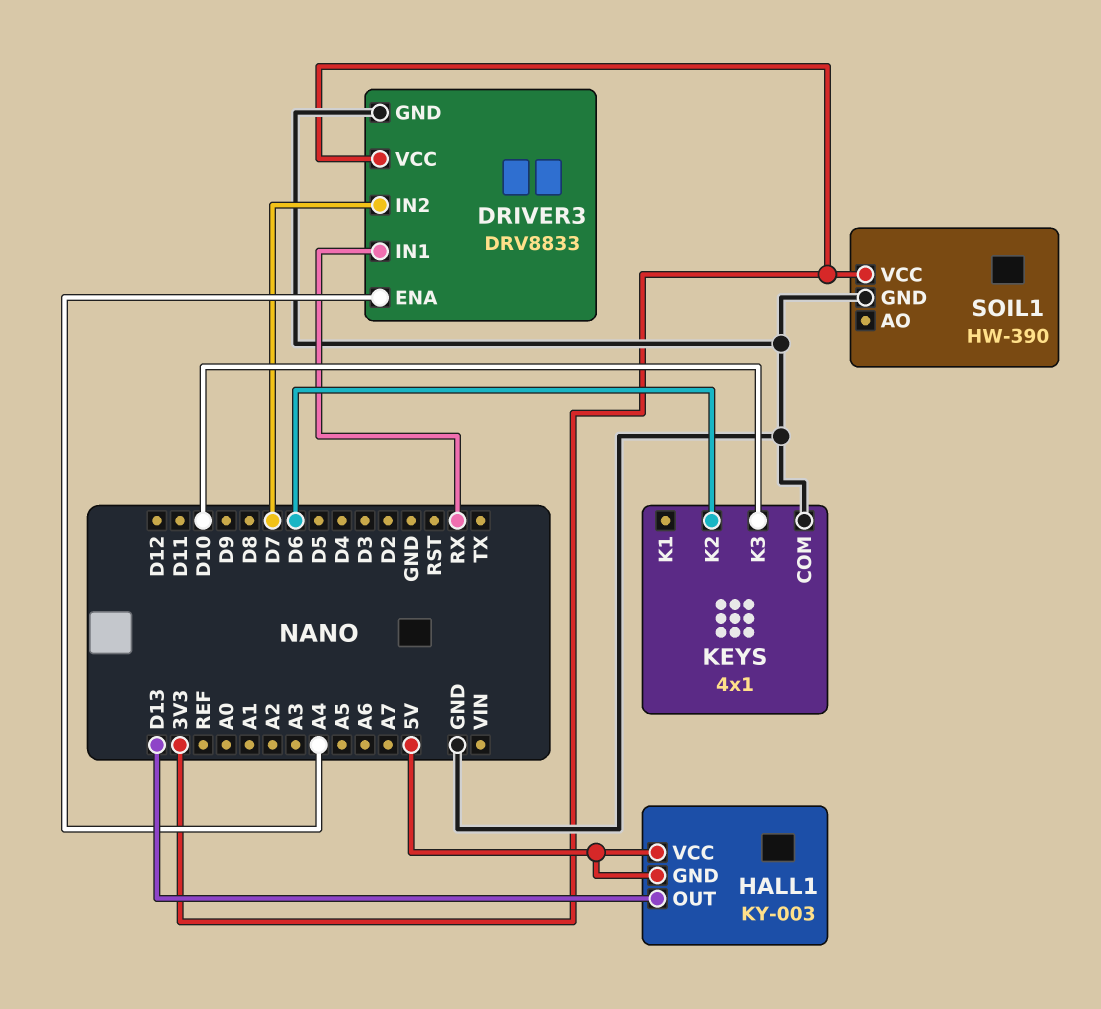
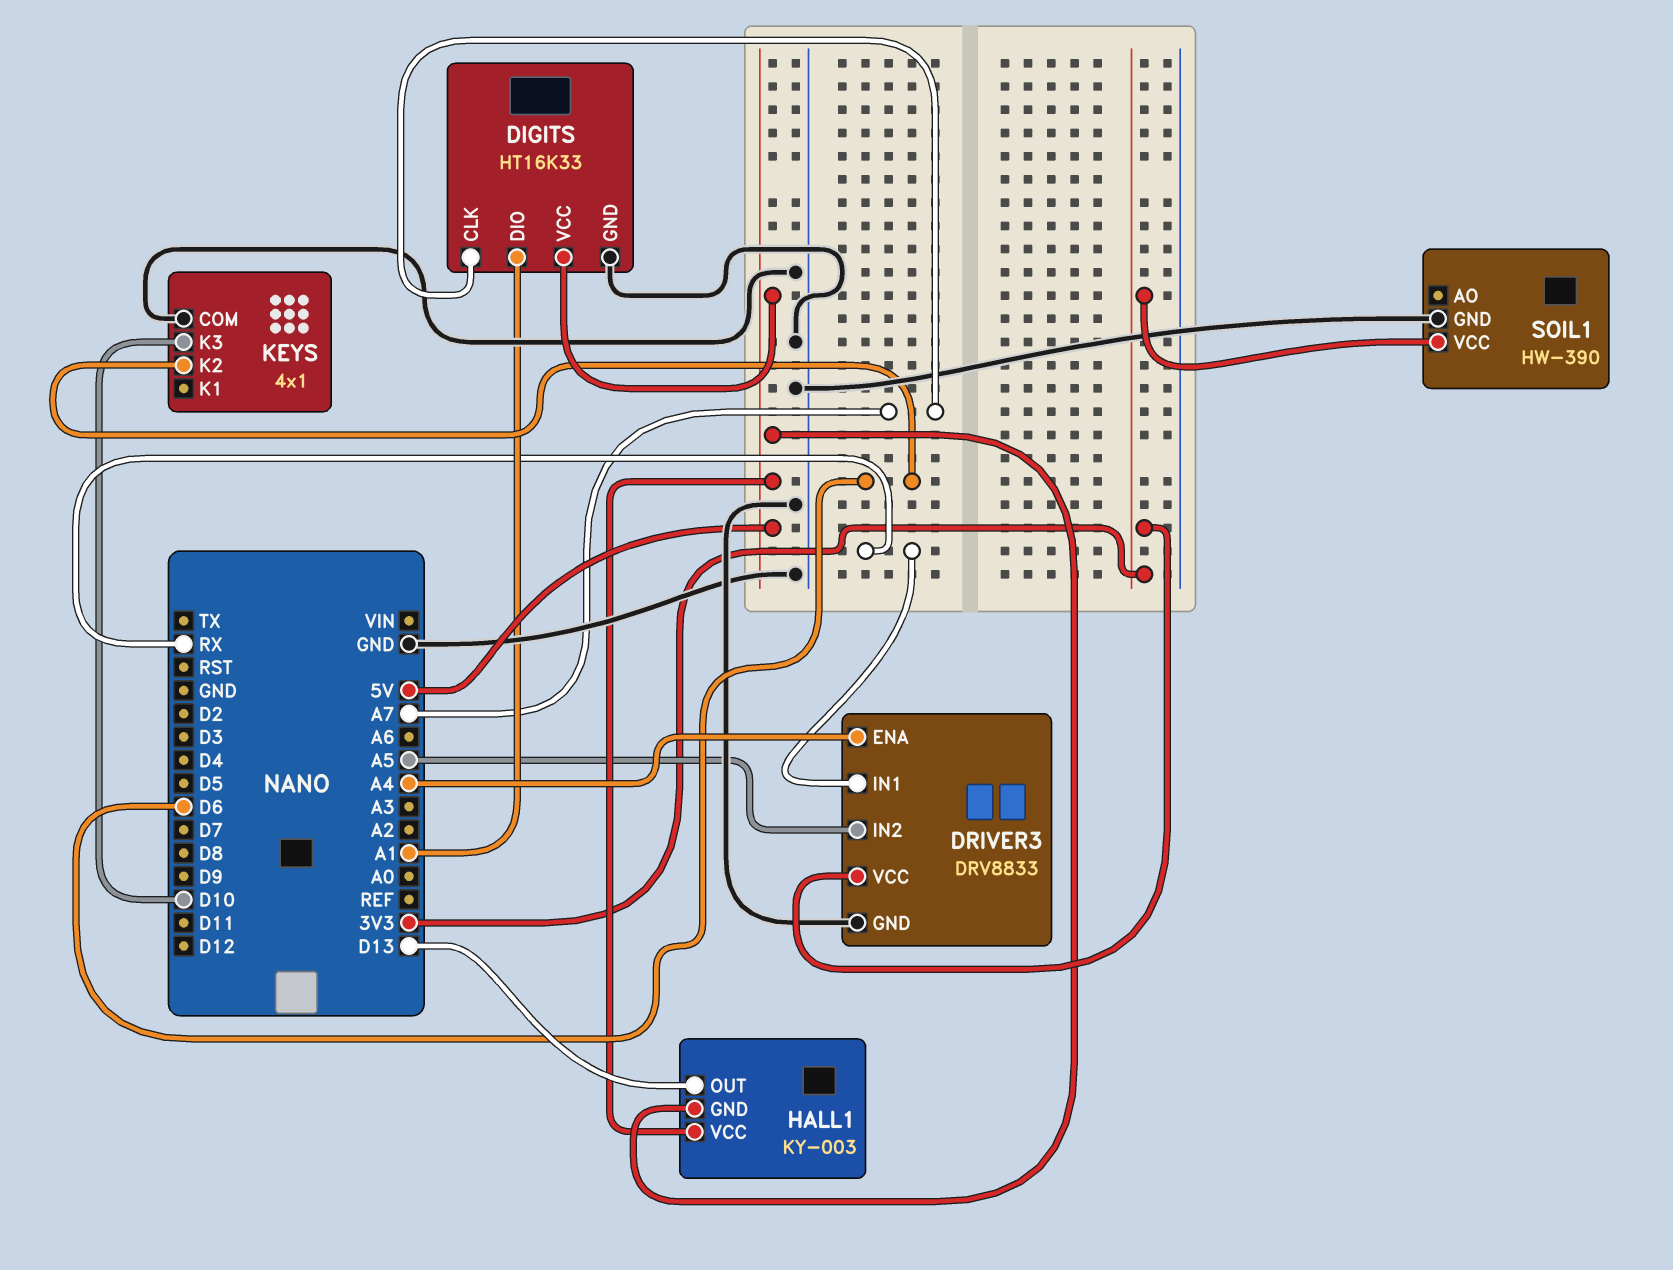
DIGITS: none -> HT16K33
DIGITS pin CLK: none -> A7
DIGITS pin DIO: none -> A1
DIGITS pin GND: none -> GND
DIGITS pin VCC: none -> 5V
DRIVER3 pin IN2: D7 -> A5

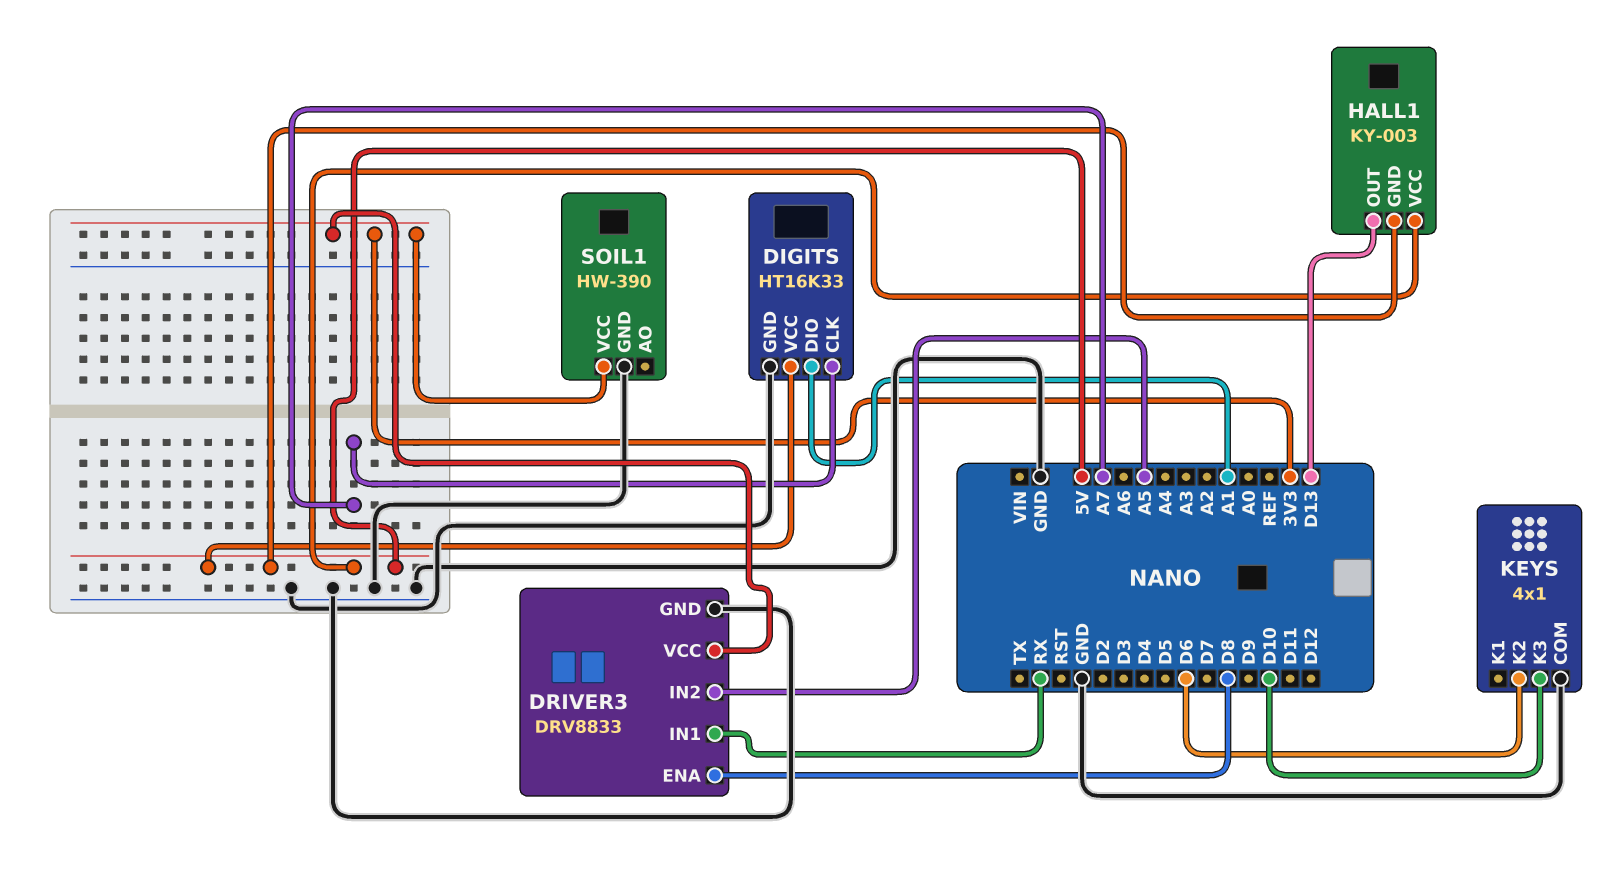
DRIVER3 pin ENA: A4 -> D8

